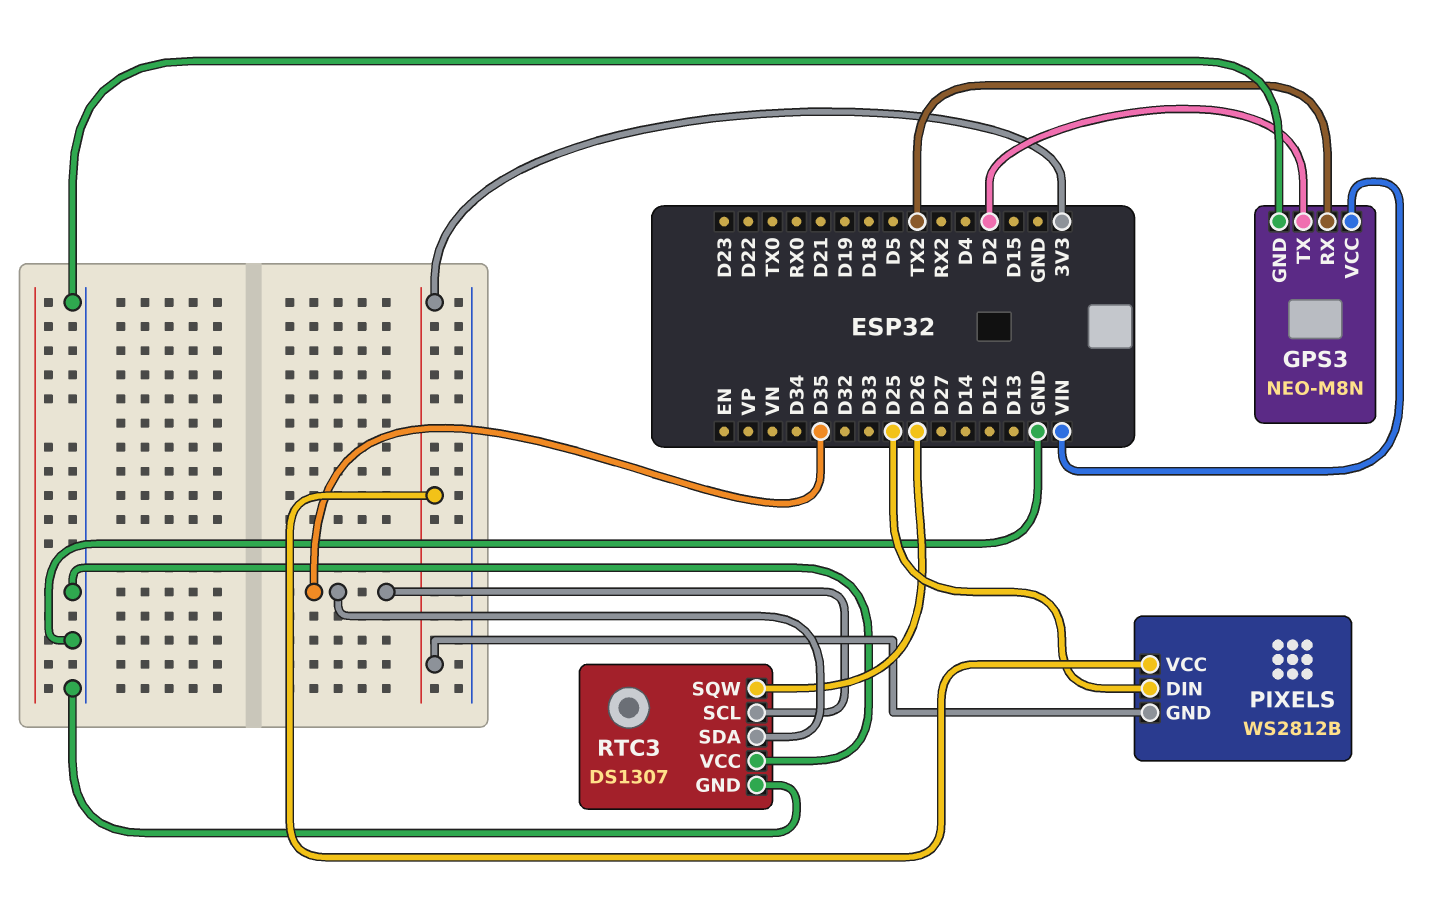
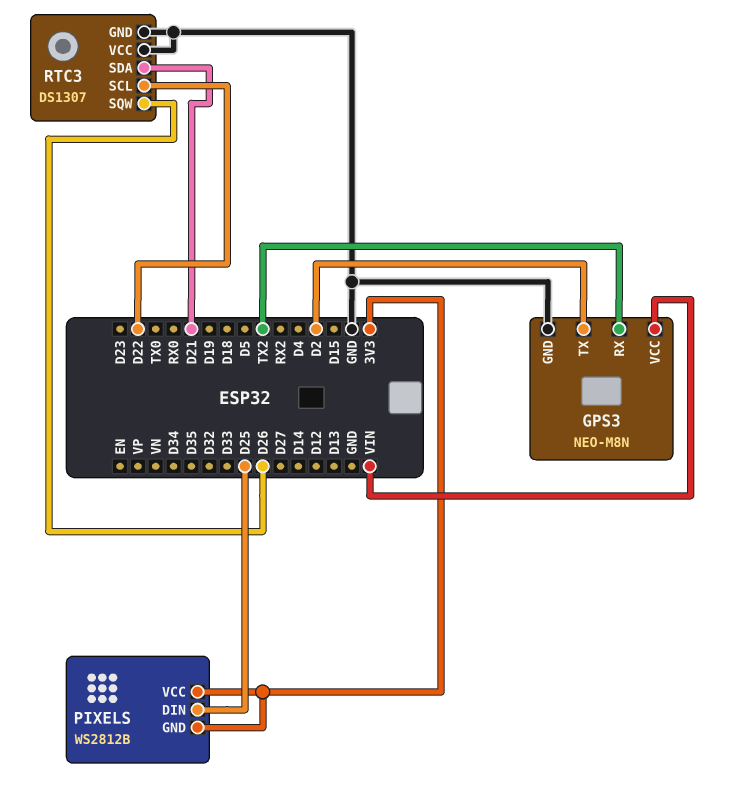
RTC3 pin SCL: D35 -> D22
RTC3 pin SDA: D35 -> D21

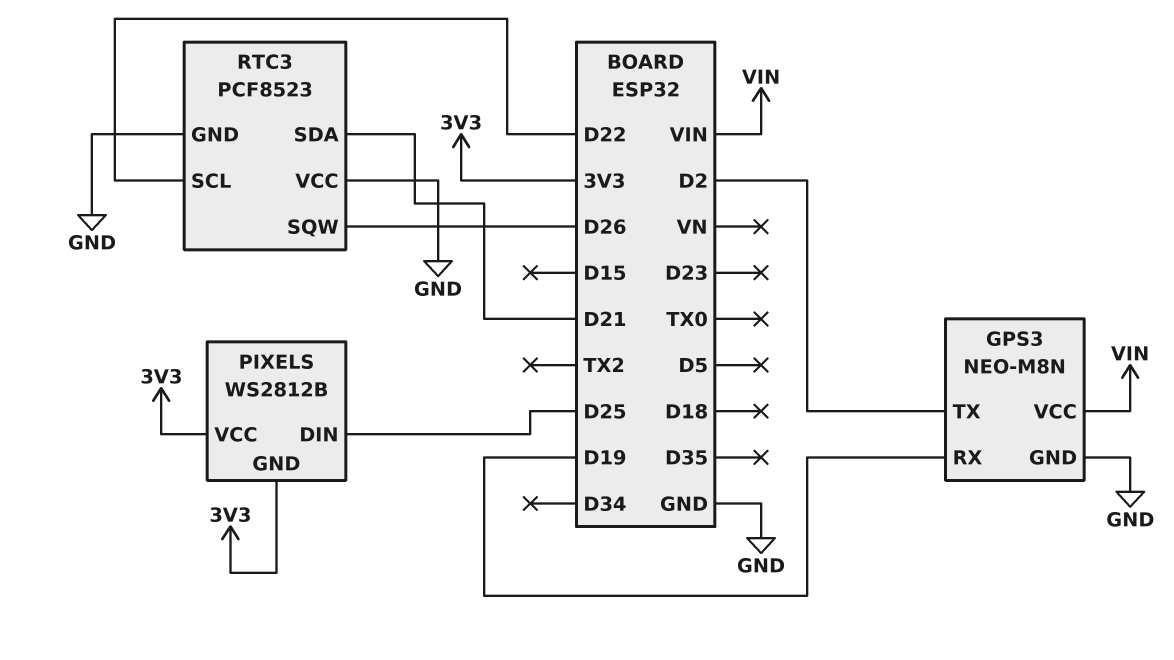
GPS3 pin RX: TX2 -> D19
RTC3: DS1307 -> PCF8523

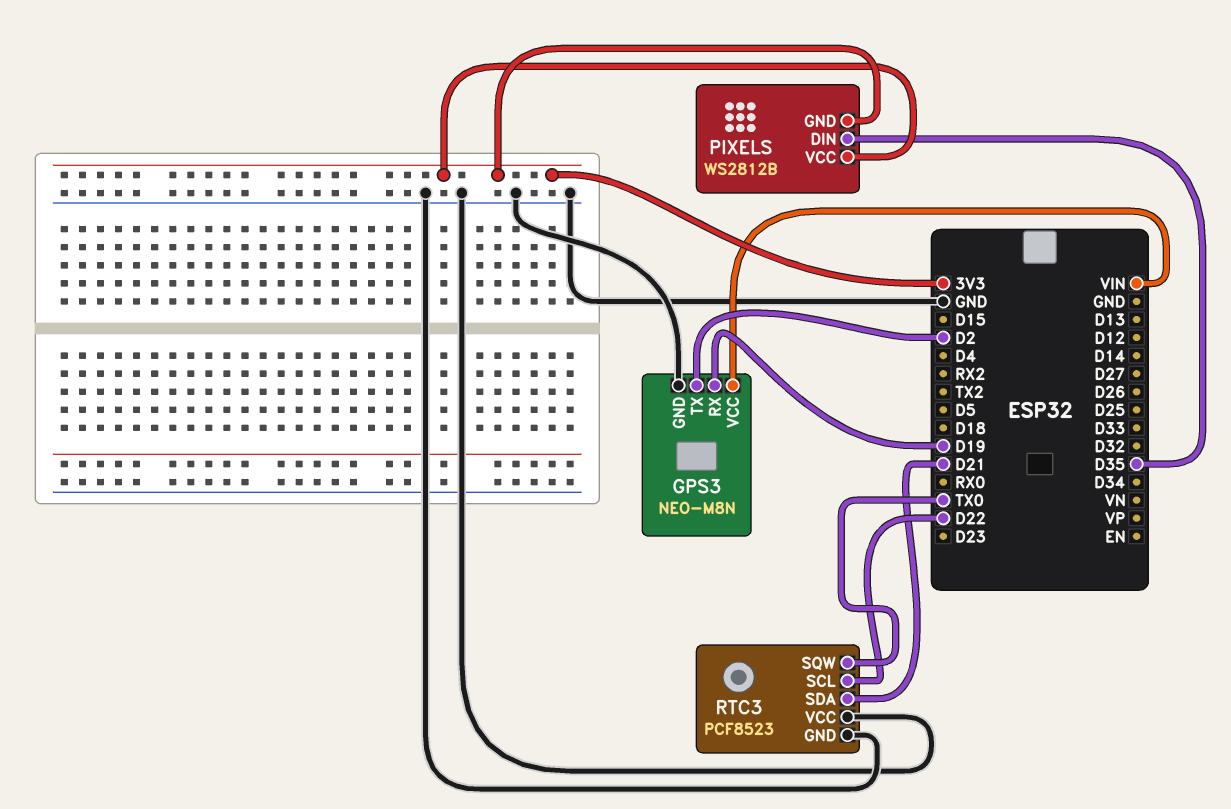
PIXELS pin DIN: D25 -> D35
RTC3 pin SQW: D26 -> TX0

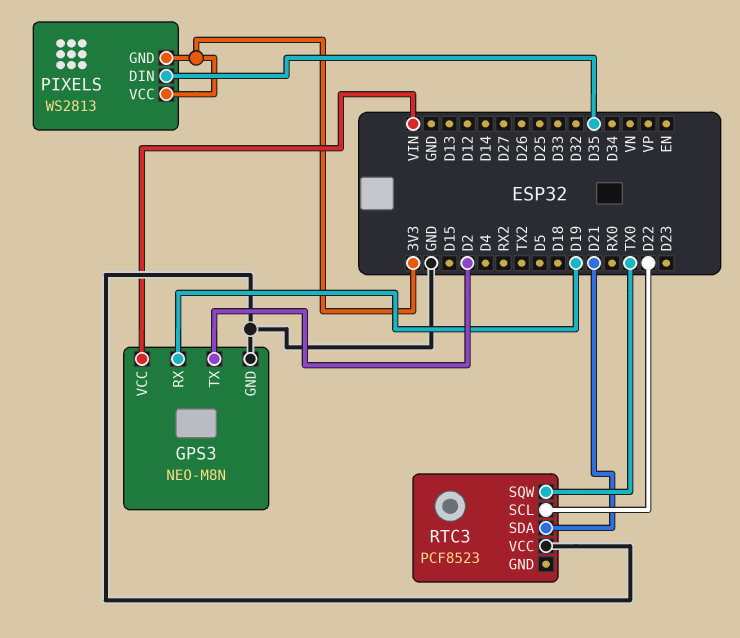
PIXELS: WS2812B -> WS2813
RTC3 pin GND: GND -> none

